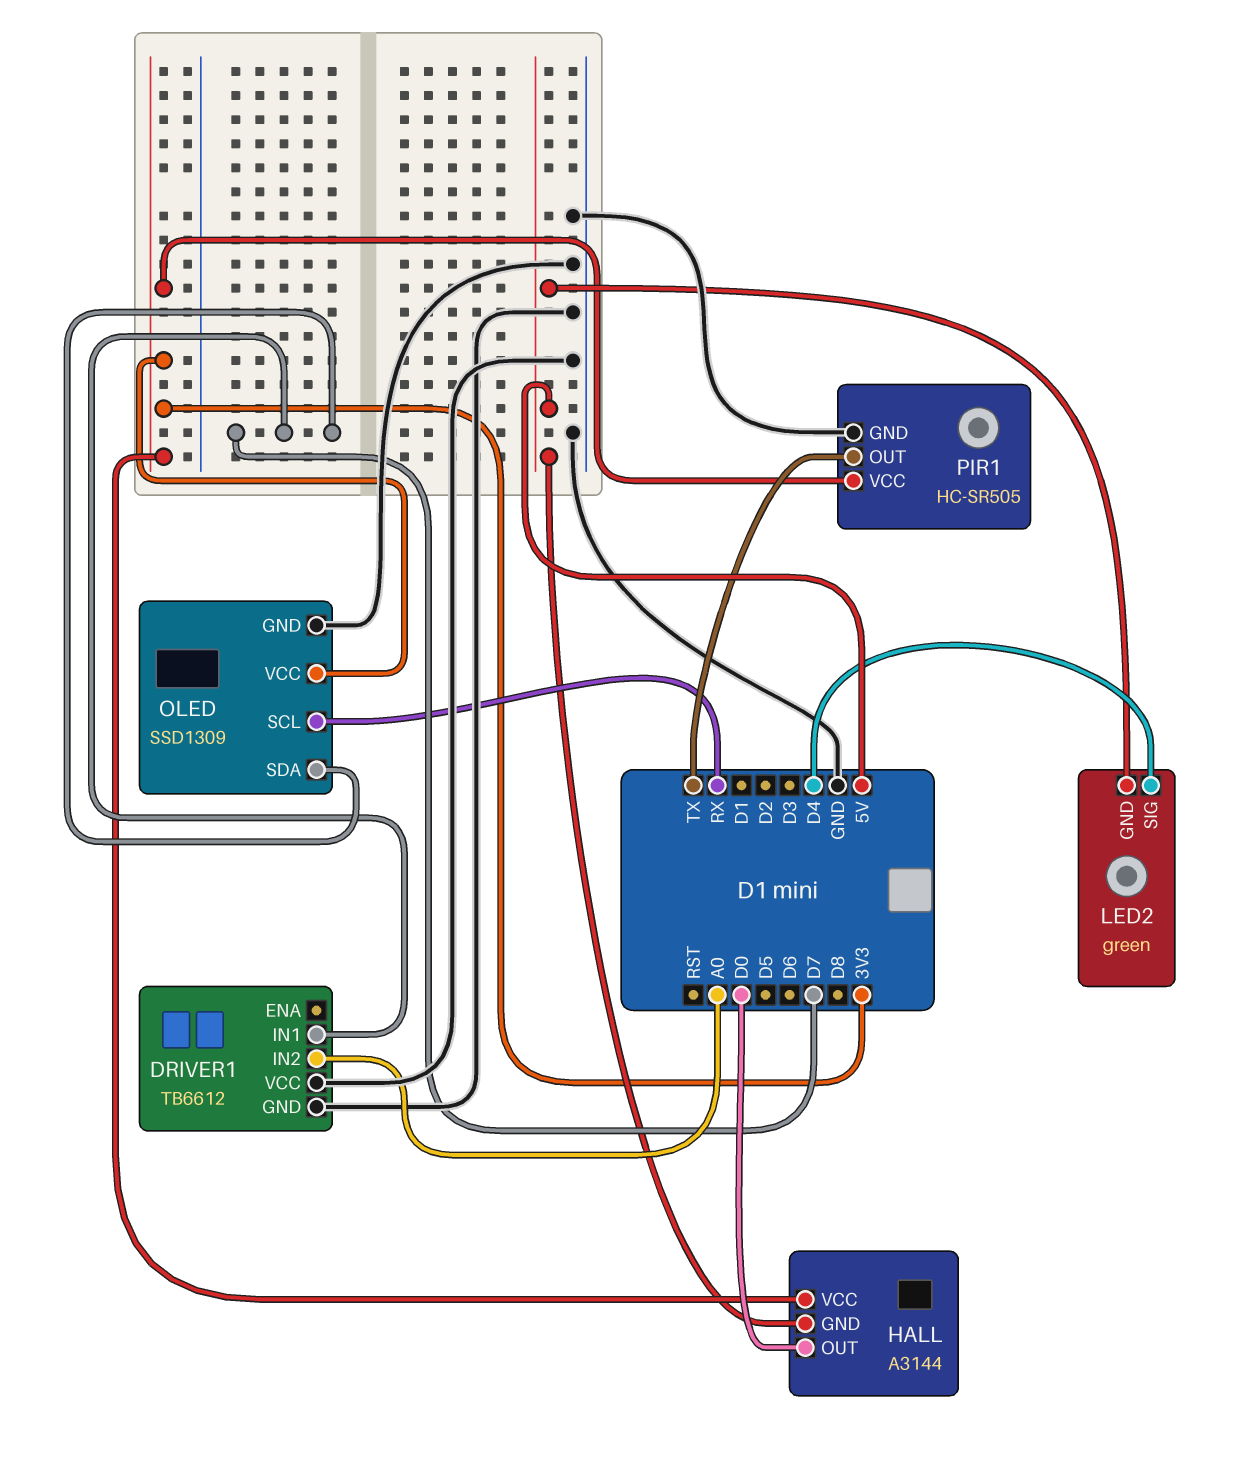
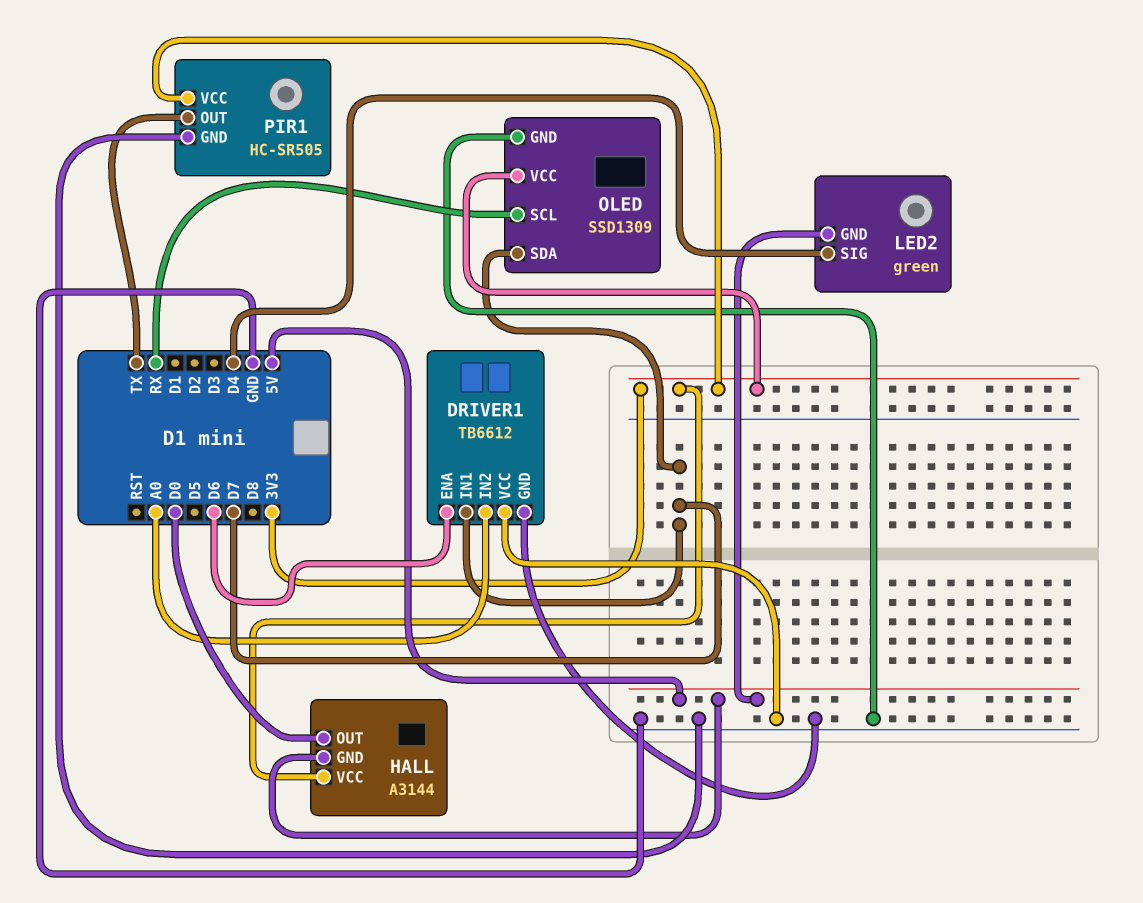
DRIVER1 pin ENA: none -> D6

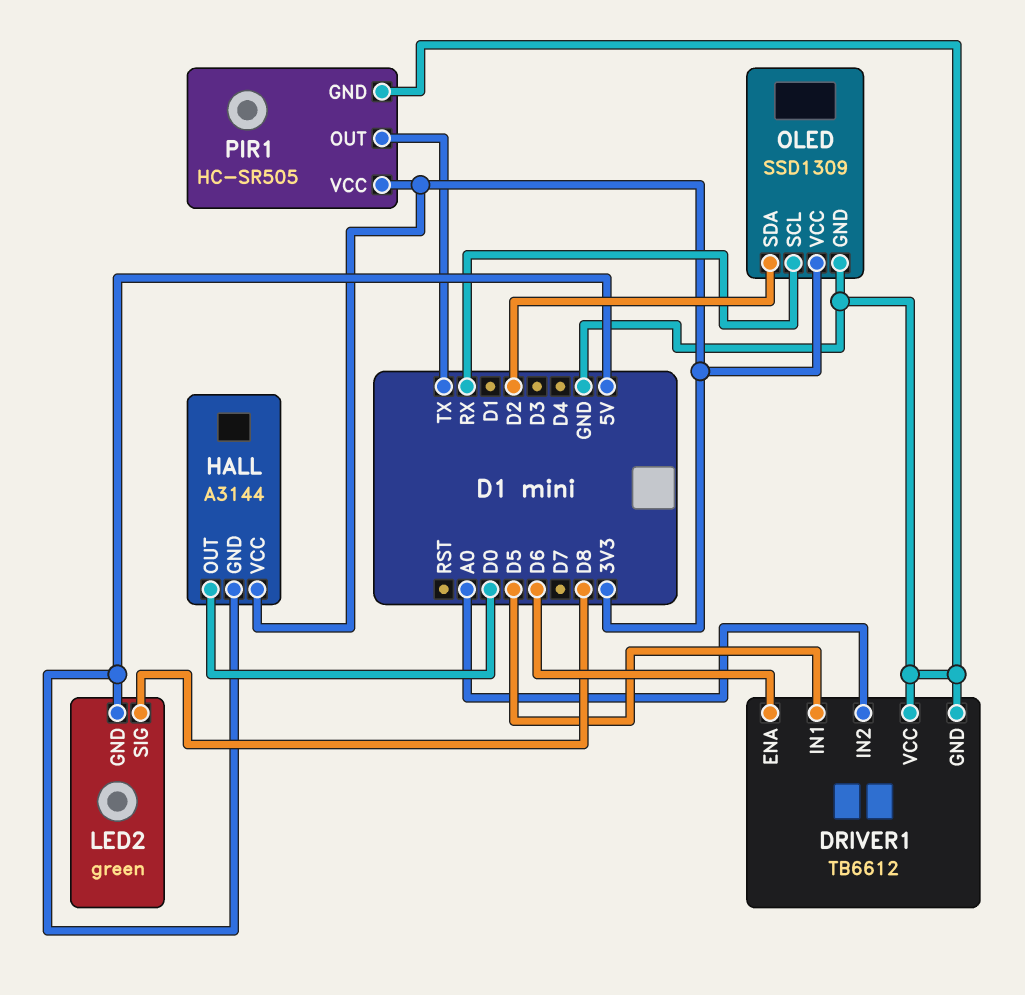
DRIVER1 pin IN1: D7 -> D5
LED2 pin SIG: D4 -> D8
OLED pin SDA: D7 -> D2

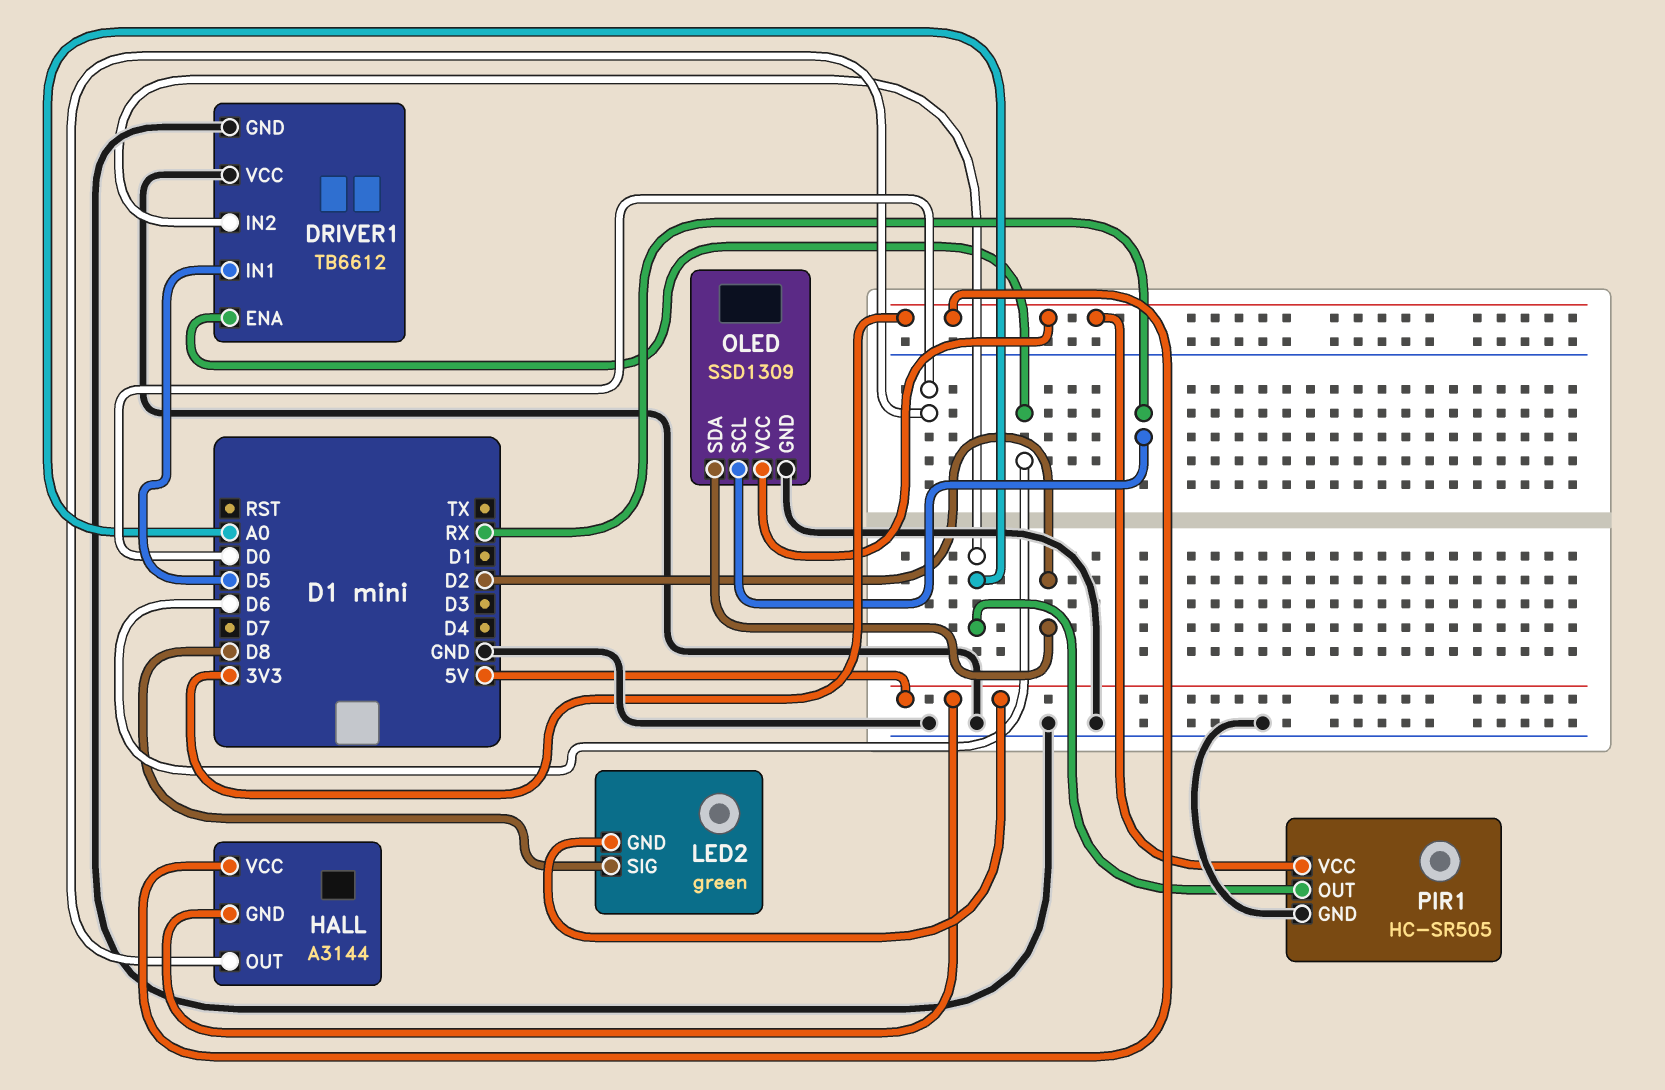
PIR1 pin OUT: TX -> A0

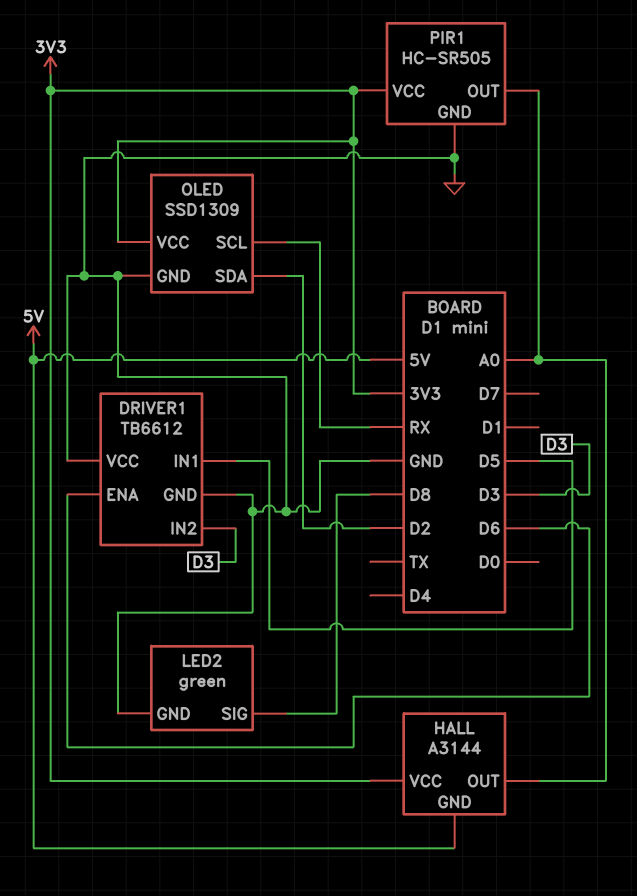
DRIVER1 pin IN2: A0 -> D3
HALL pin OUT: D0 -> A0
LED2 pin GND: 5V -> GND

